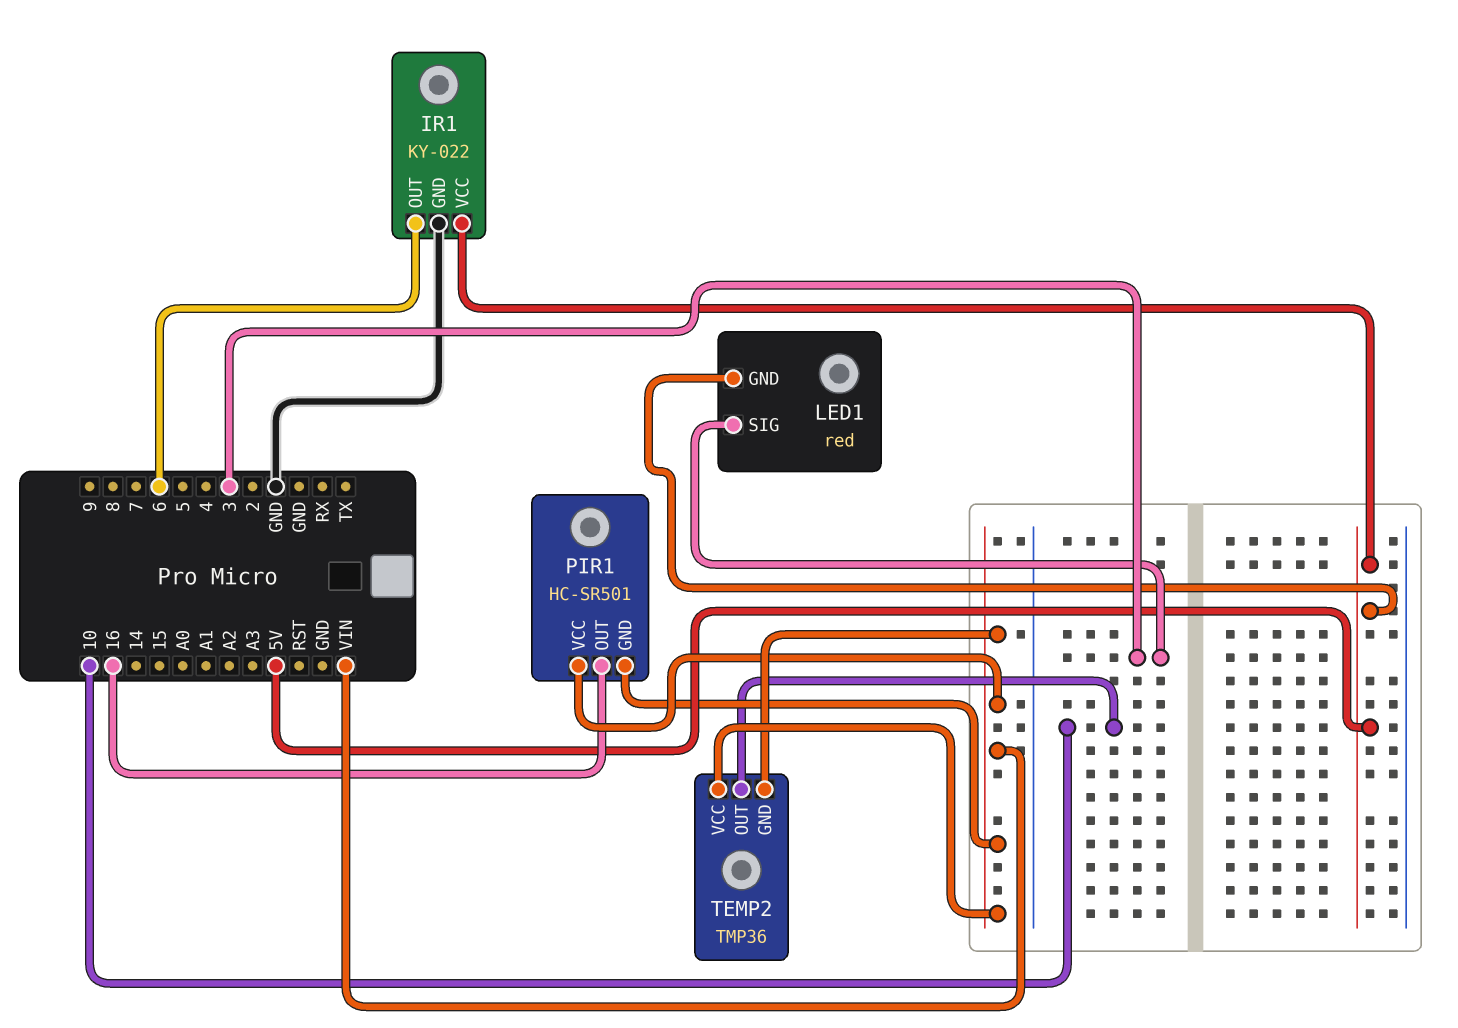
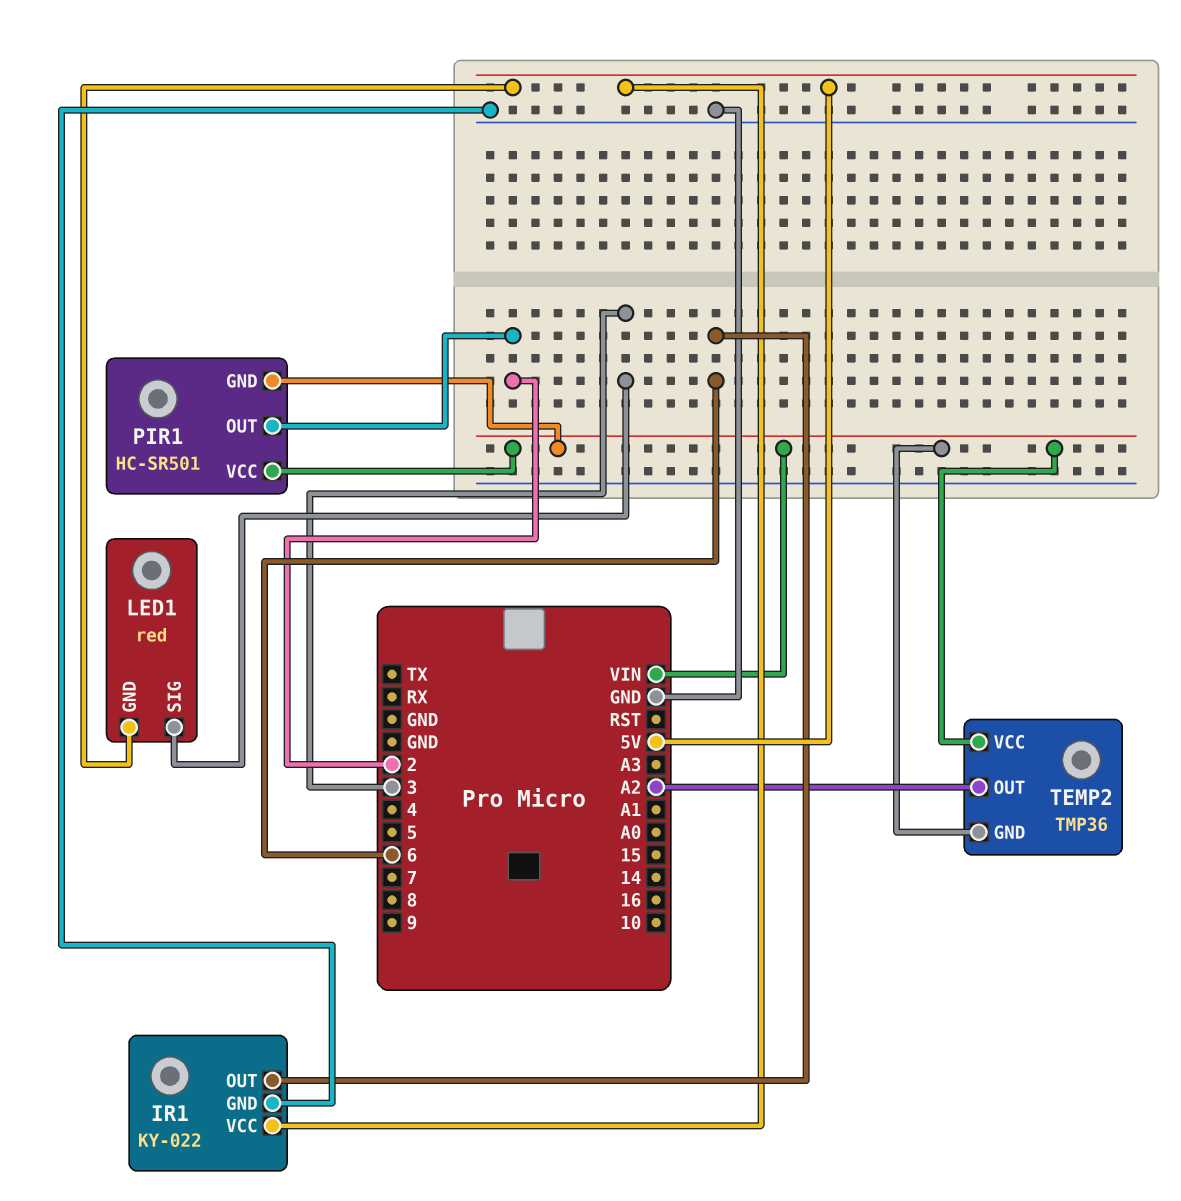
PIR1 pin OUT: 16 -> 2
TEMP2 pin OUT: 10 -> A2

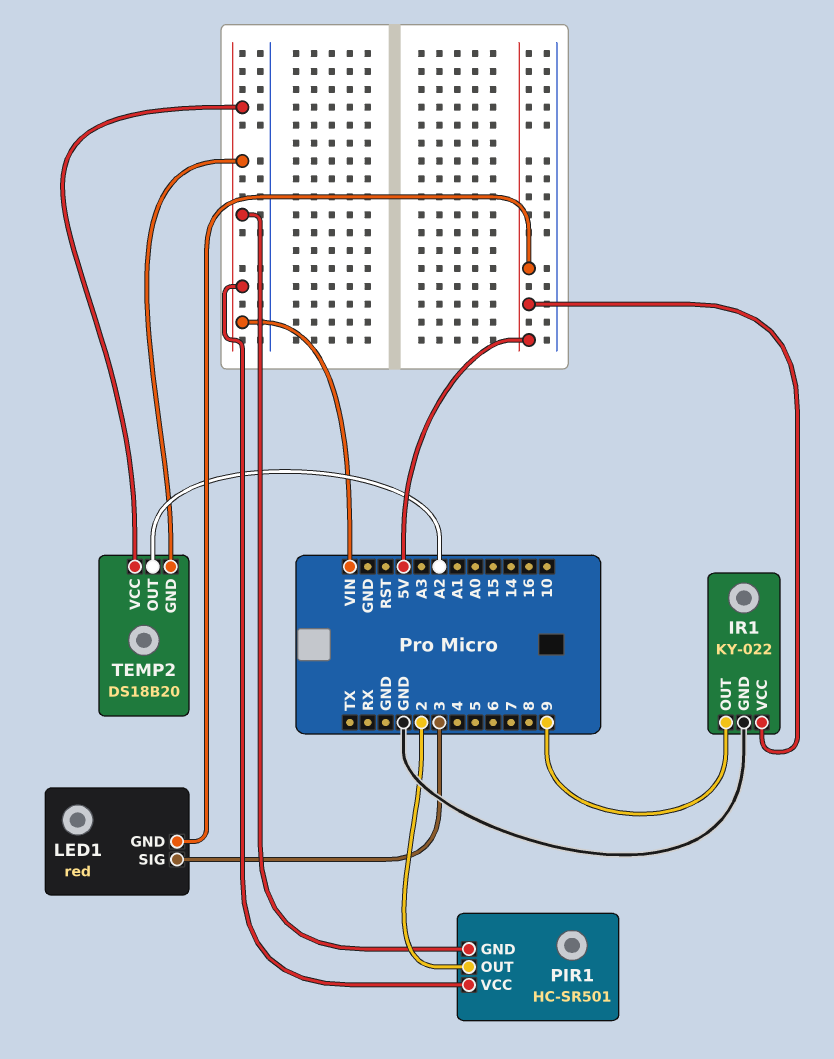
IR1 pin OUT: 6 -> 9
TEMP2: TMP36 -> DS18B20

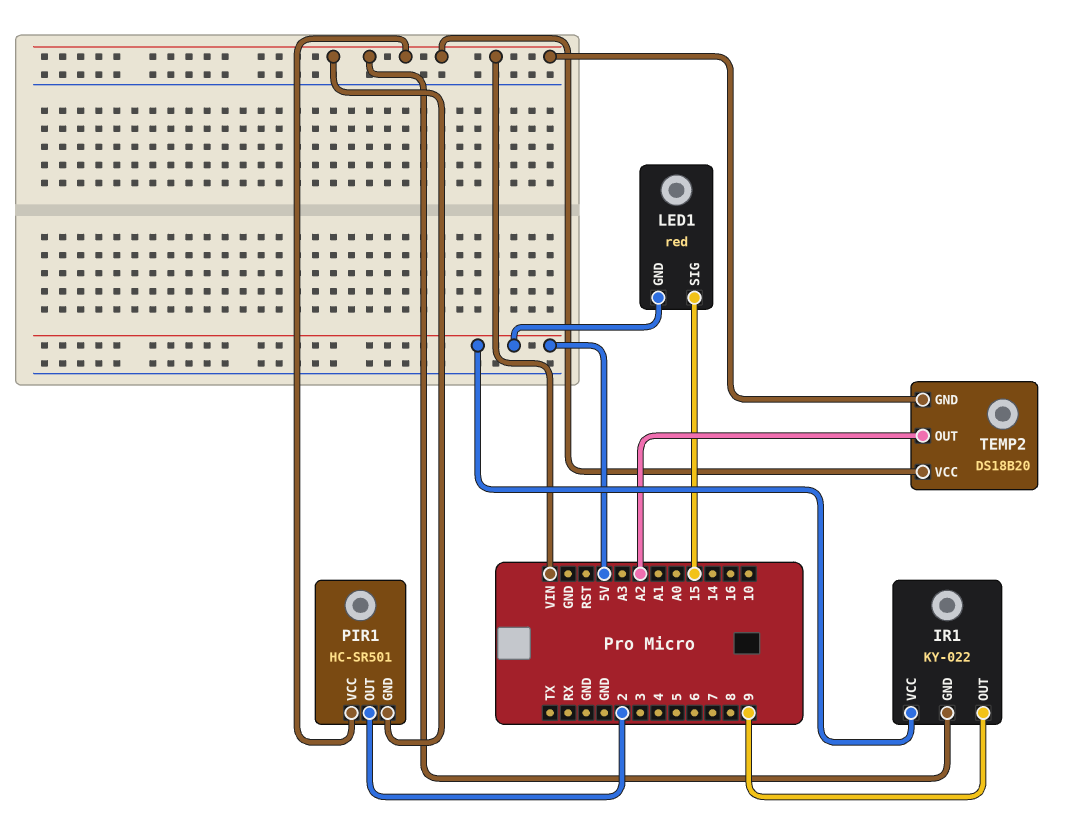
IR1 pin GND: GND -> VIN
LED1 pin SIG: 3 -> 15

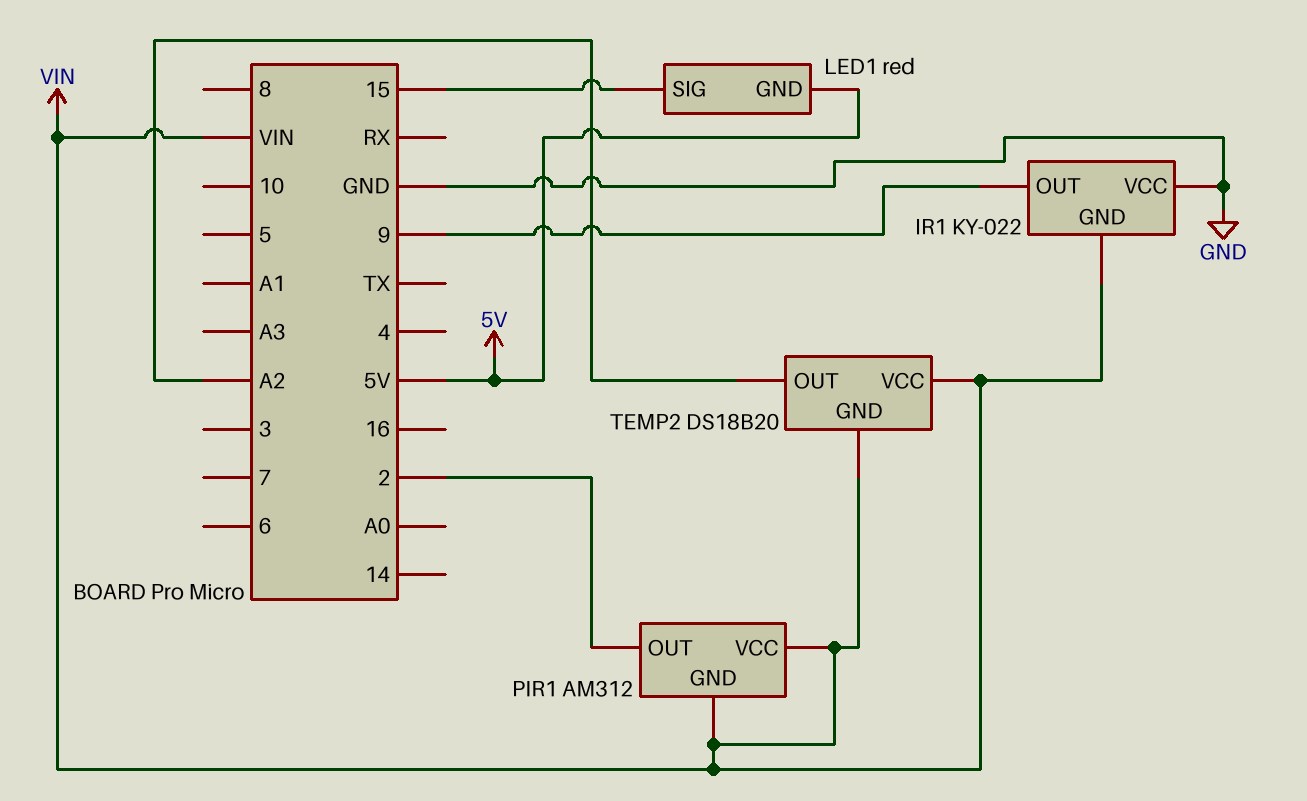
IR1 pin VCC: 5V -> GND
PIR1: HC-SR501 -> AM312

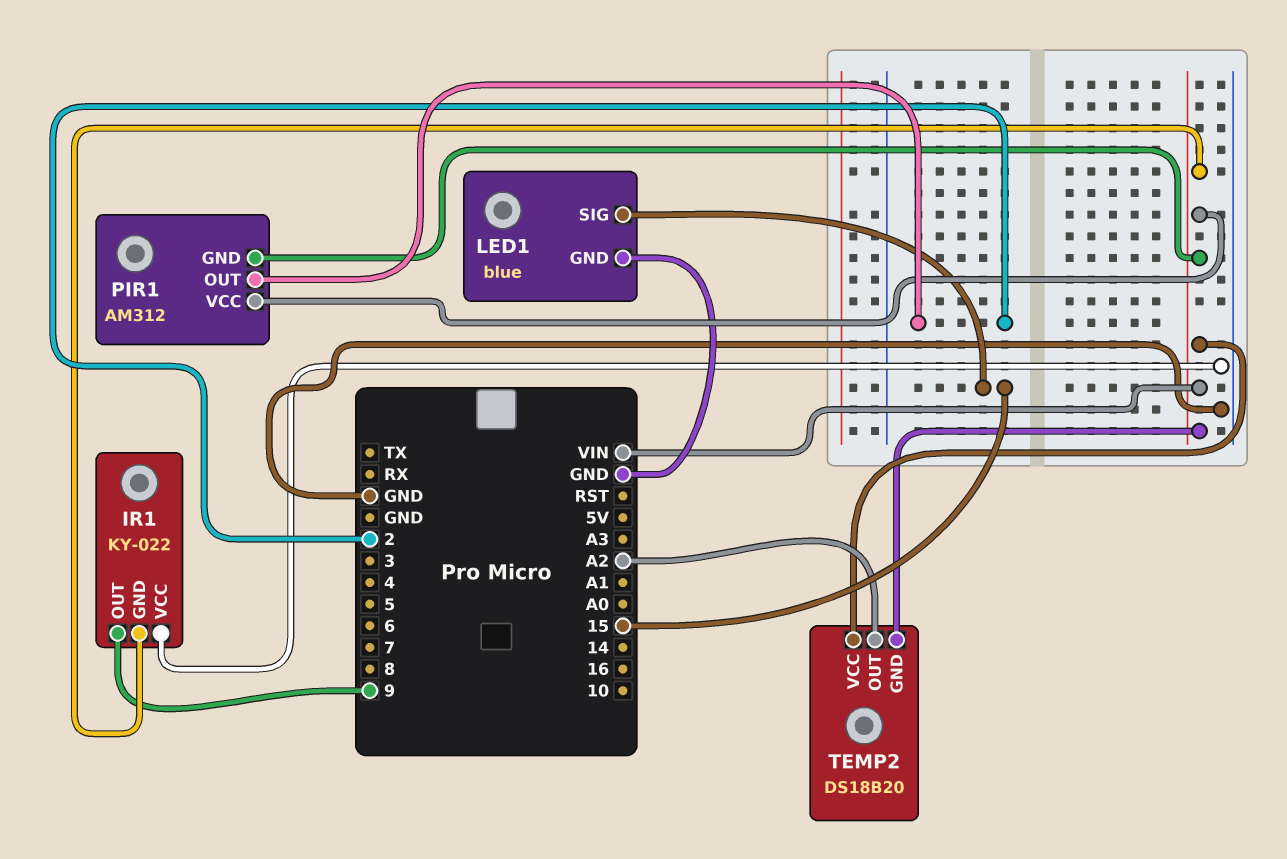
LED1: red -> blue
LED1 pin GND: 5V -> GND

